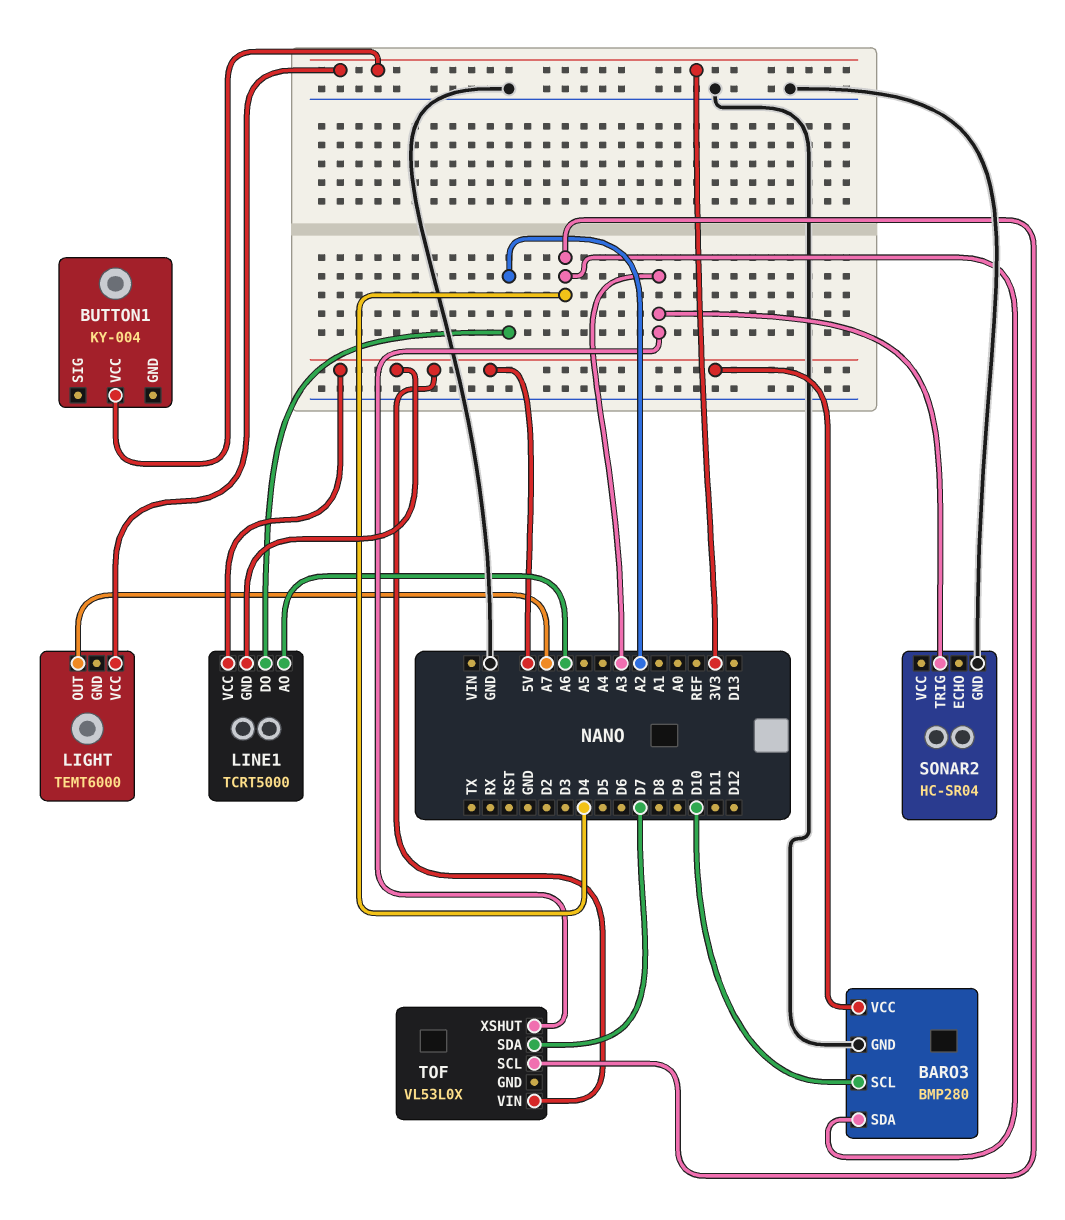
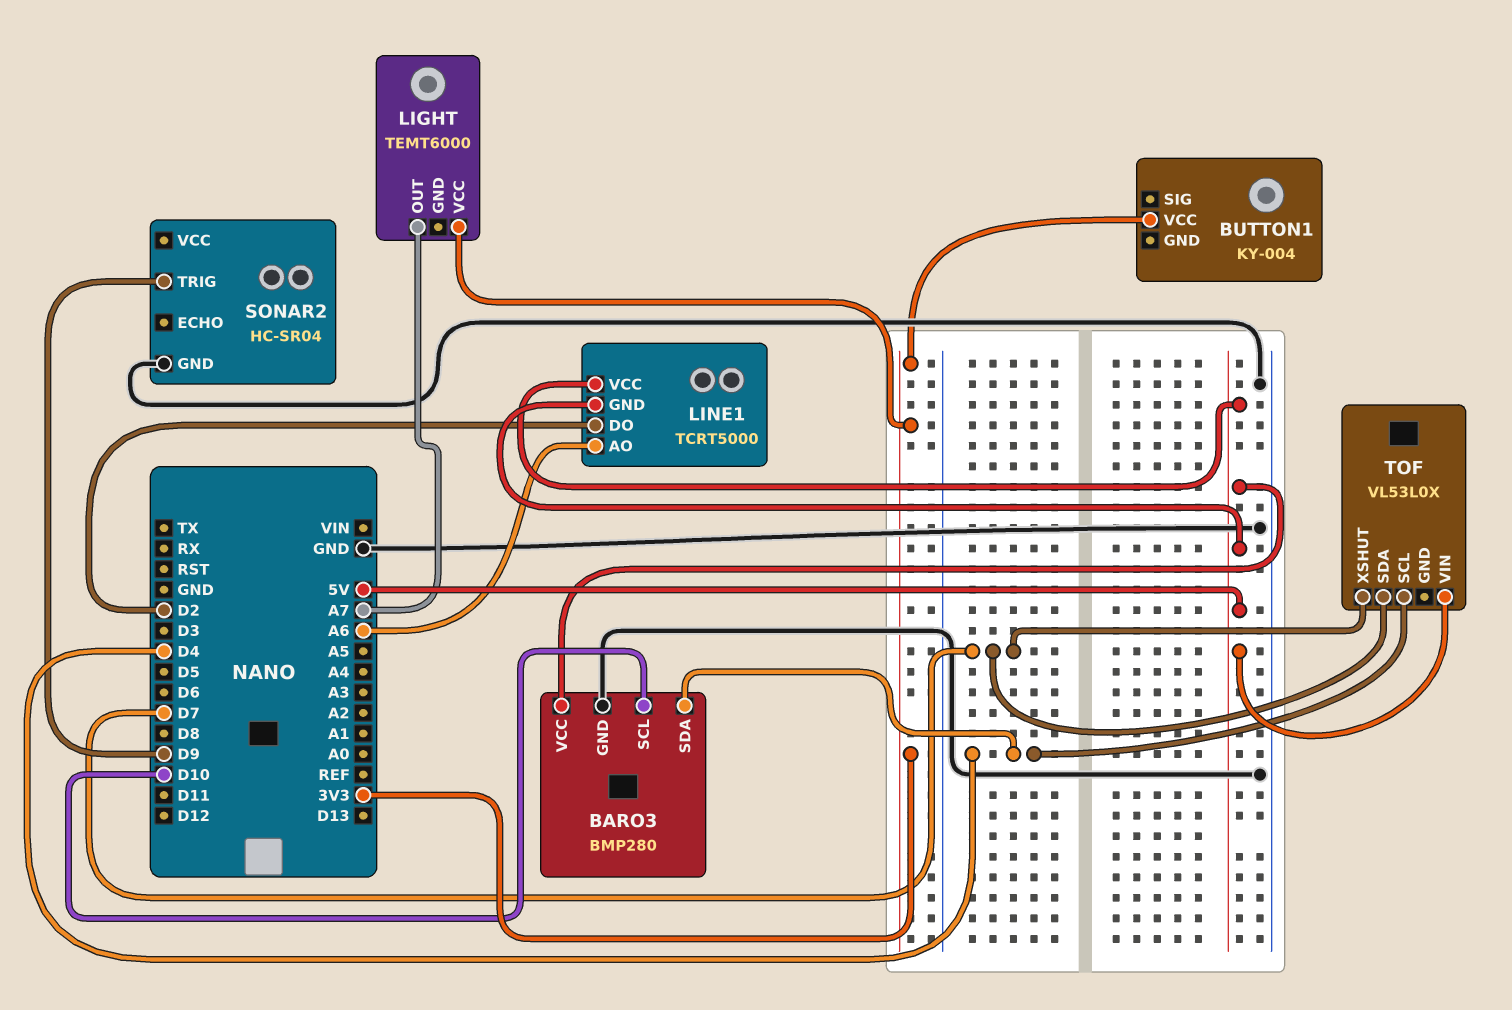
LINE1 pin DO: A2 -> D2
SONAR2 pin TRIG: A3 -> D9
TOF pin XSHUT: A3 -> D7

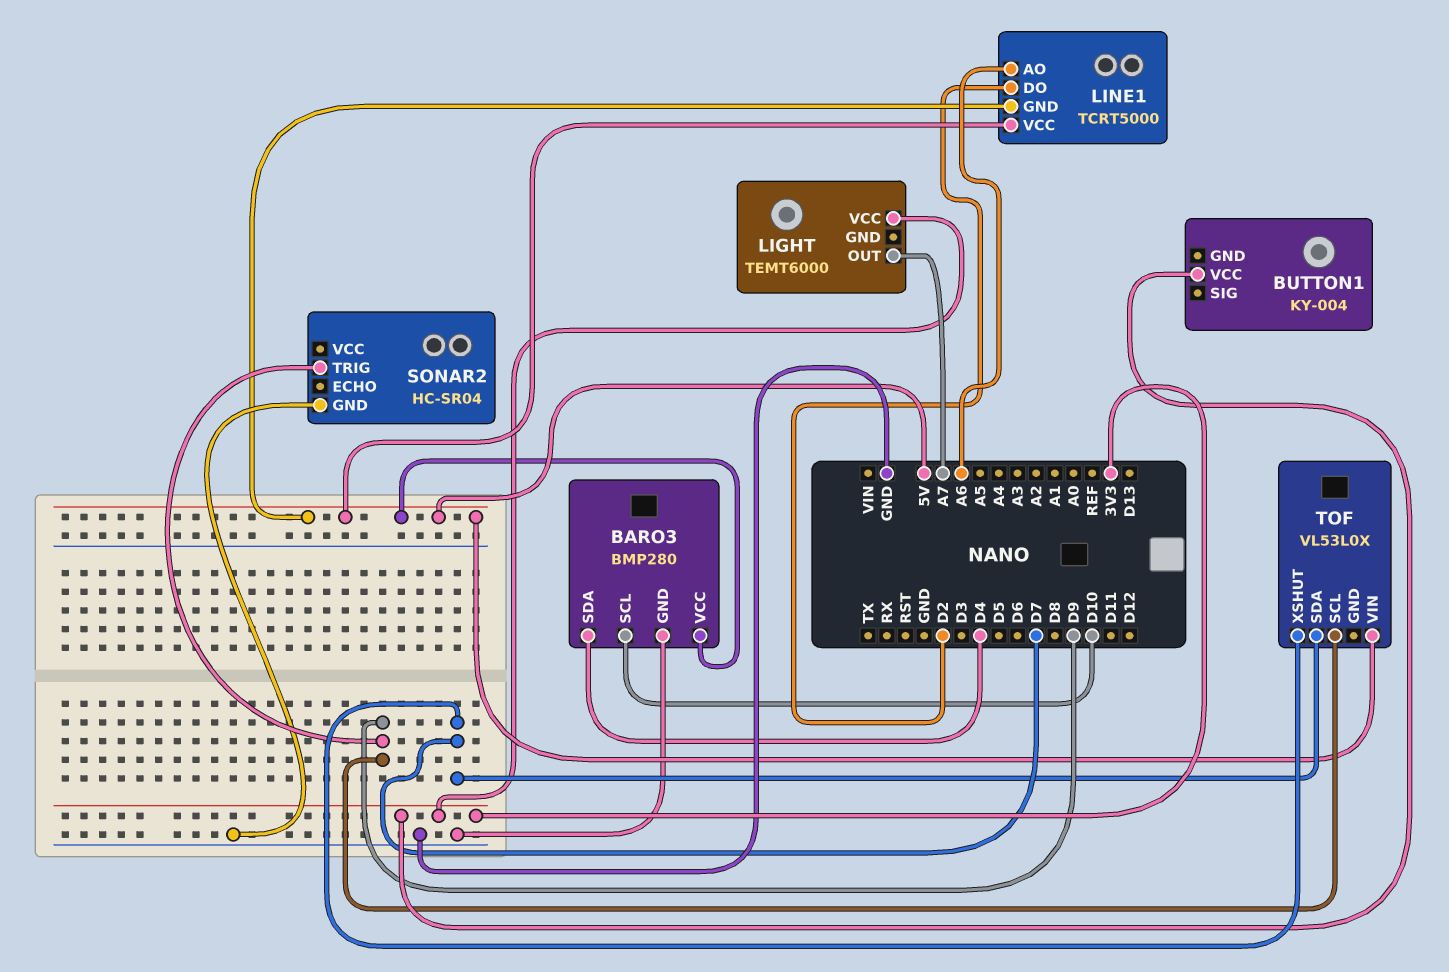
TOF pin SCL: D4 -> D9

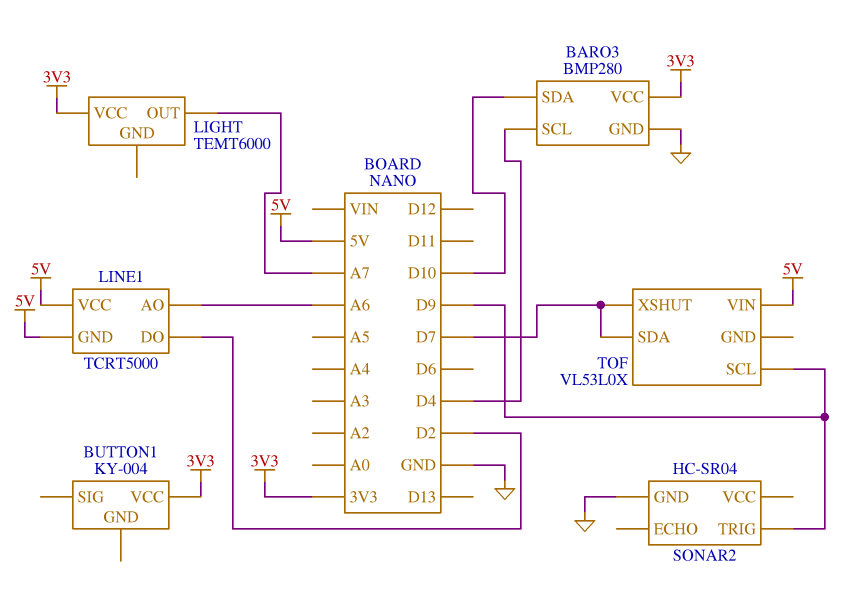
BARO3 pin SCL: D10 -> D4
BARO3 pin SDA: D4 -> D10
BARO3 pin VCC: 5V -> 3V3

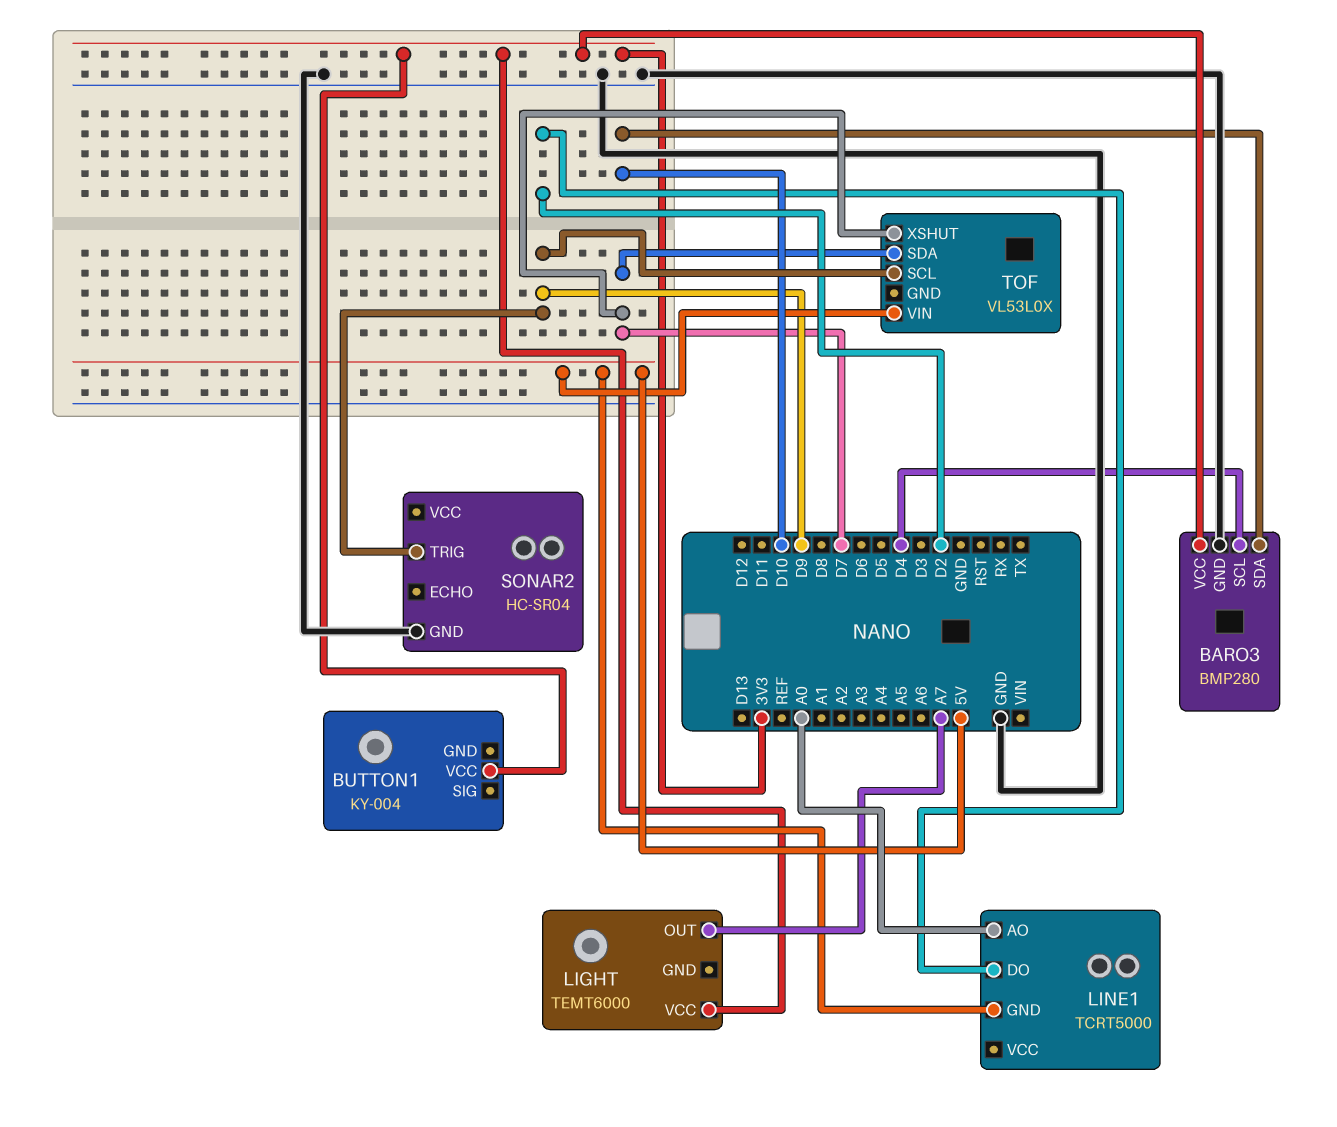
LINE1 pin AO: A6 -> A0
LINE1 pin VCC: 5V -> none

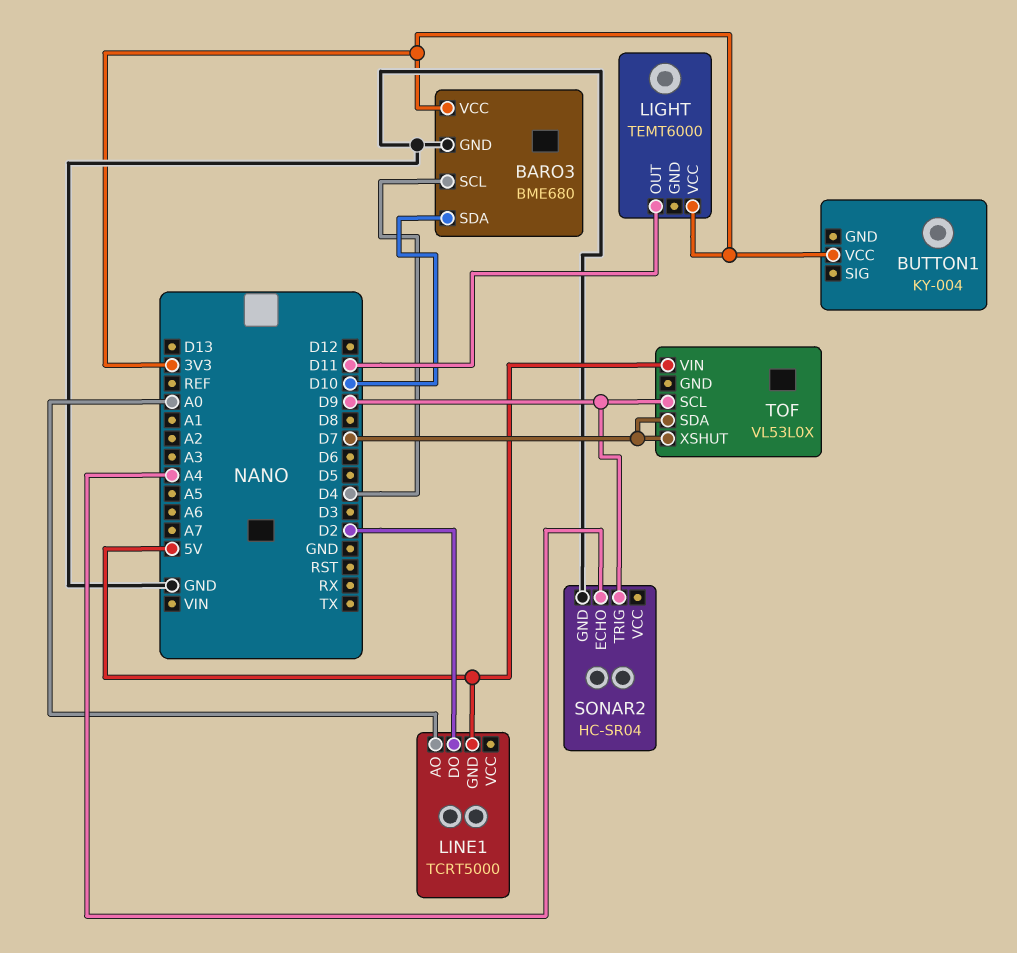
BARO3: BMP280 -> BME680
LIGHT pin OUT: A7 -> D11
SONAR2 pin ECHO: none -> A4

